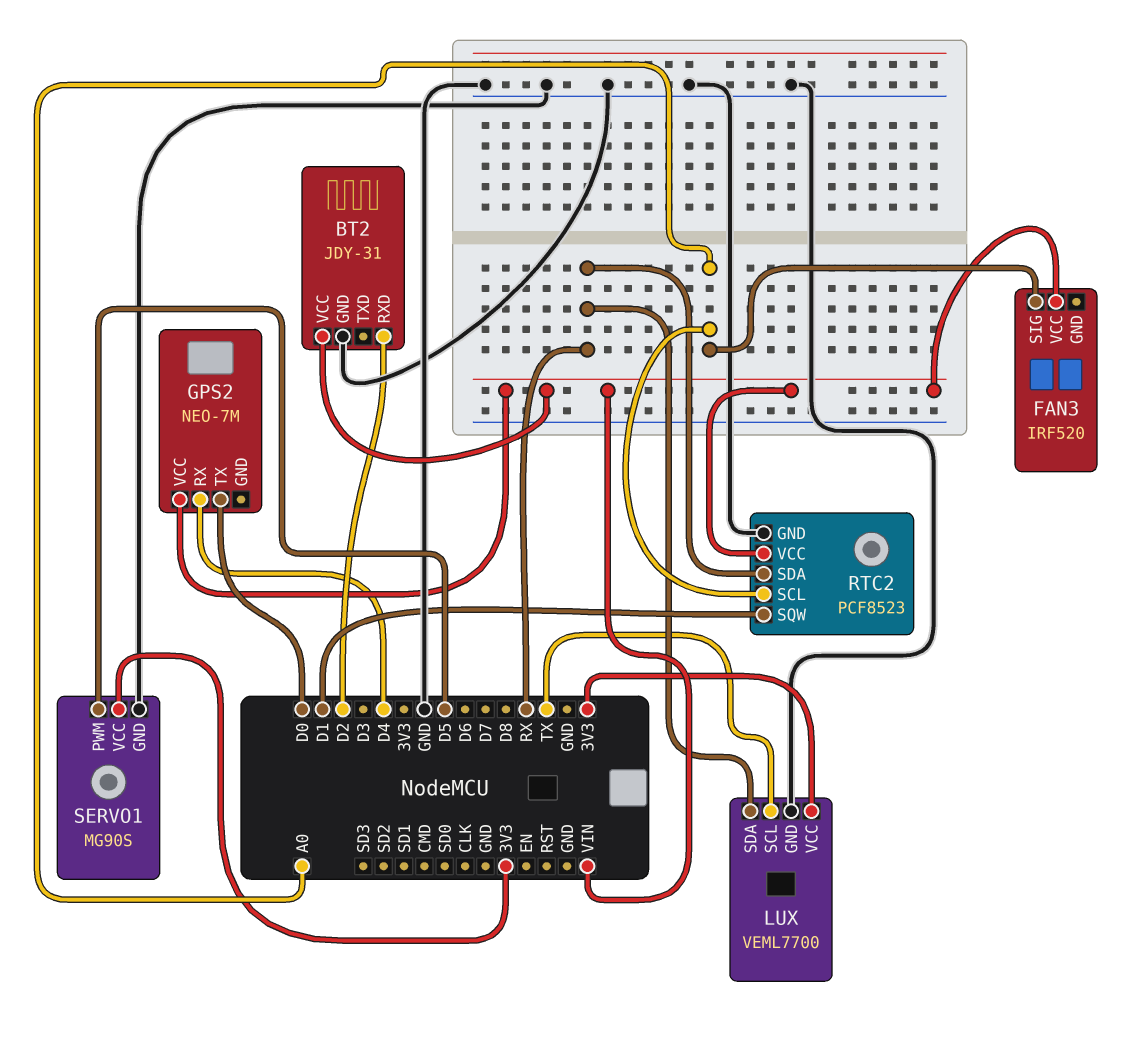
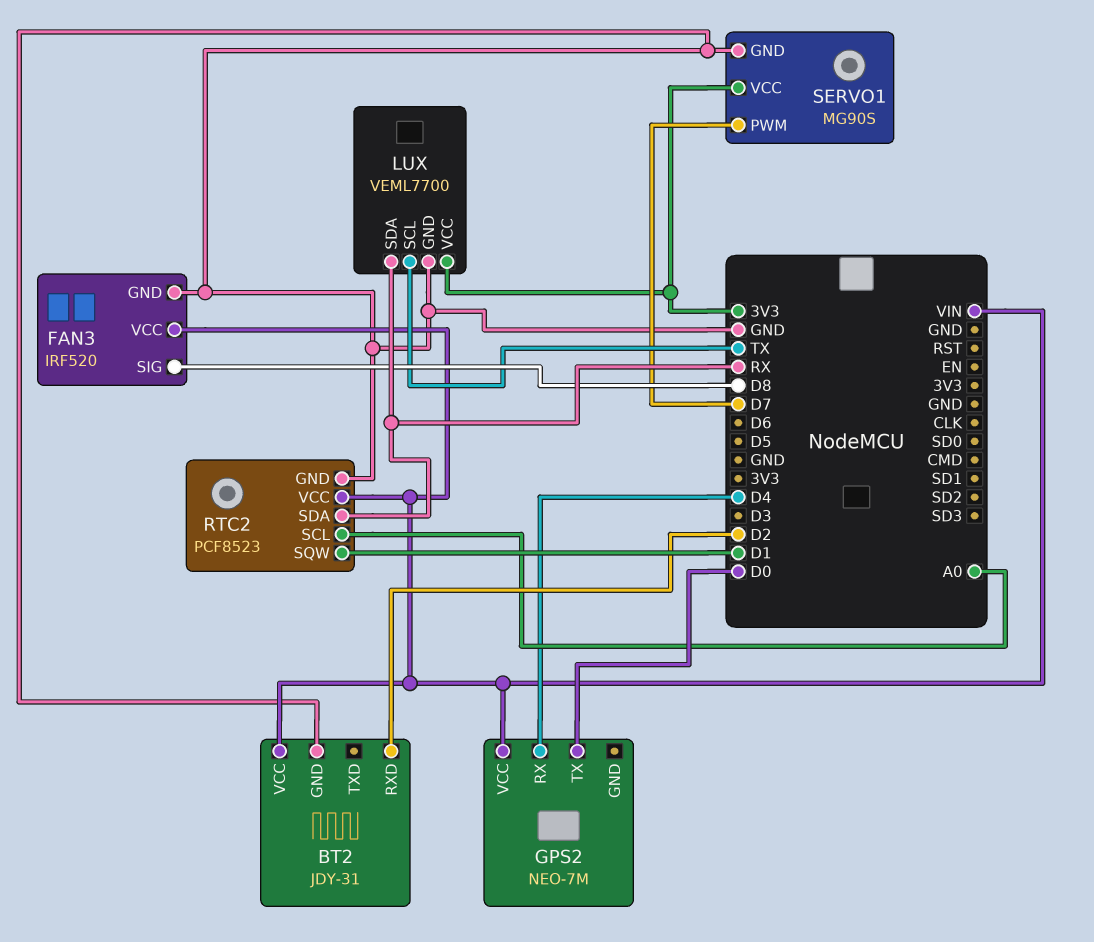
FAN3 pin GND: none -> GND
FAN3 pin SIG: A0 -> D8
SERVO1 pin PWM: D5 -> D7

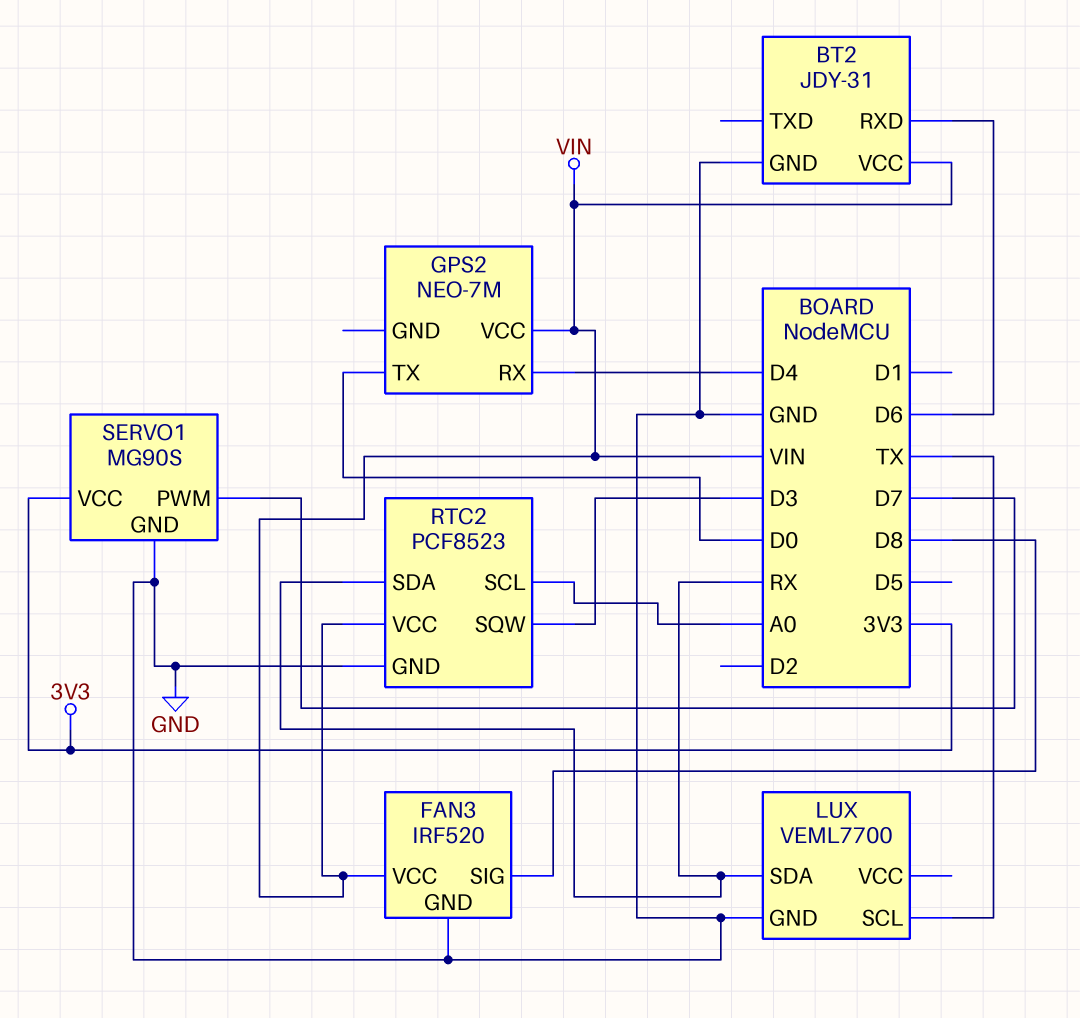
BT2 pin RXD: D2 -> D6
LUX pin VCC: 3V3 -> none
RTC2 pin SQW: D1 -> D3

